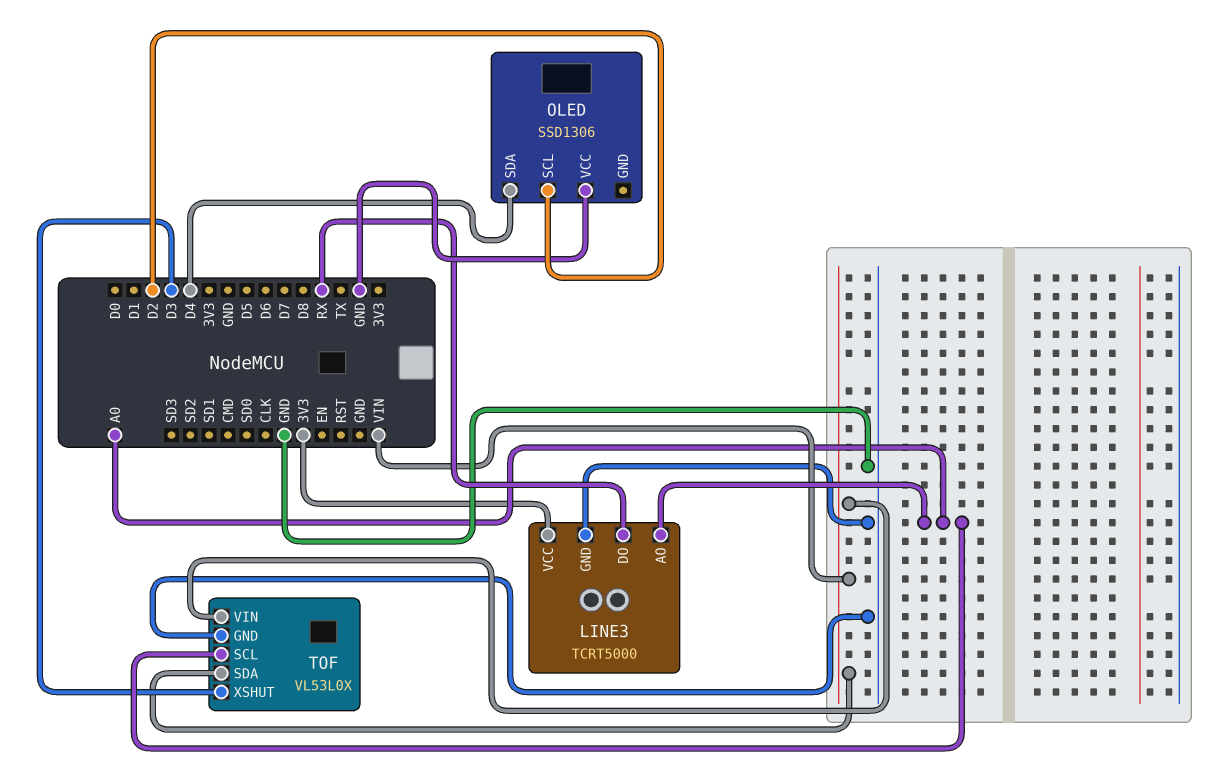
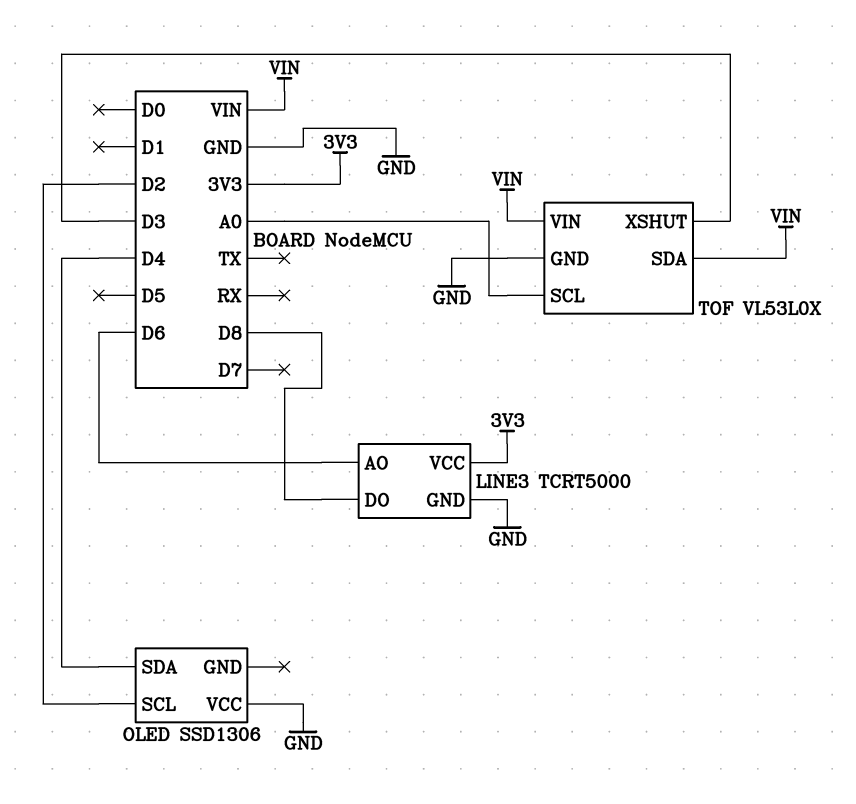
LINE3 pin AO: A0 -> D6
LINE3 pin DO: RX -> D8

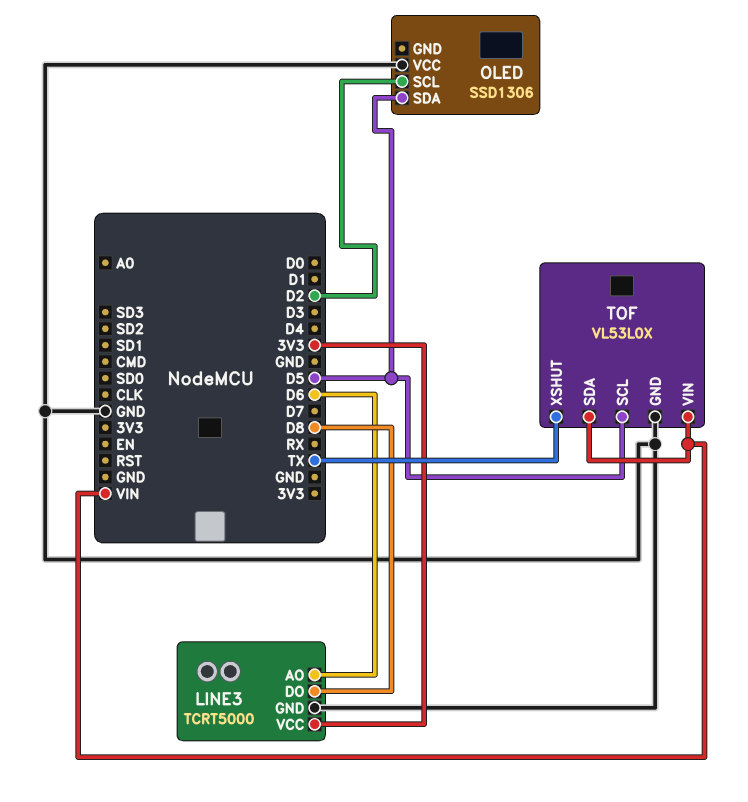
OLED pin SDA: D4 -> D5
TOF pin SCL: A0 -> D5
TOF pin XSHUT: D3 -> TX

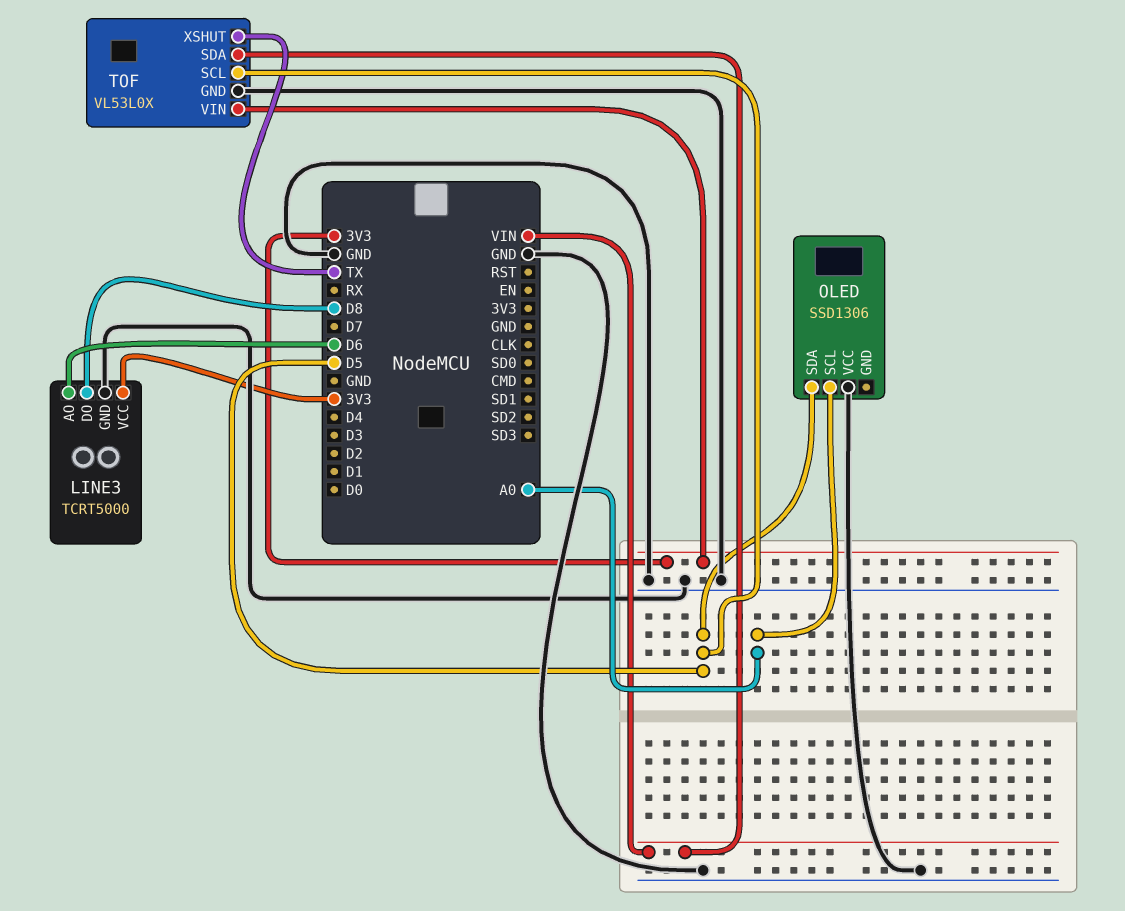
OLED pin SCL: D2 -> A0
TOF pin VIN: VIN -> 3V3

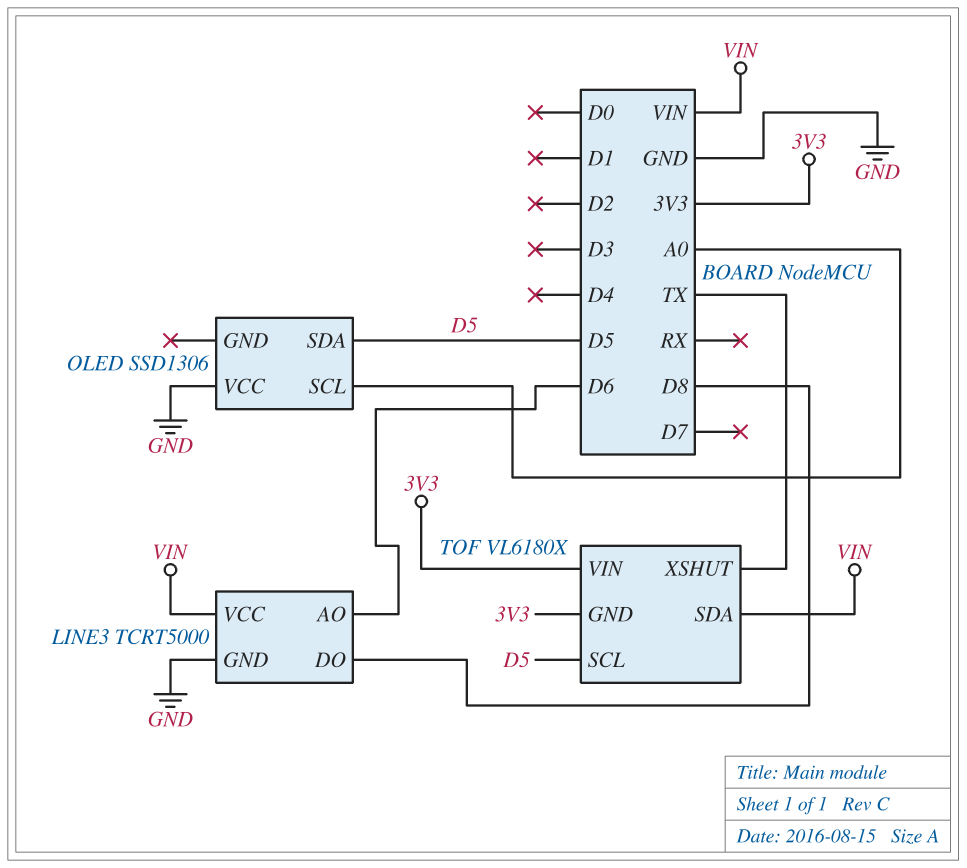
LINE3 pin VCC: 3V3 -> VIN
TOF: VL53L0X -> VL6180X
TOF pin GND: GND -> 3V3

